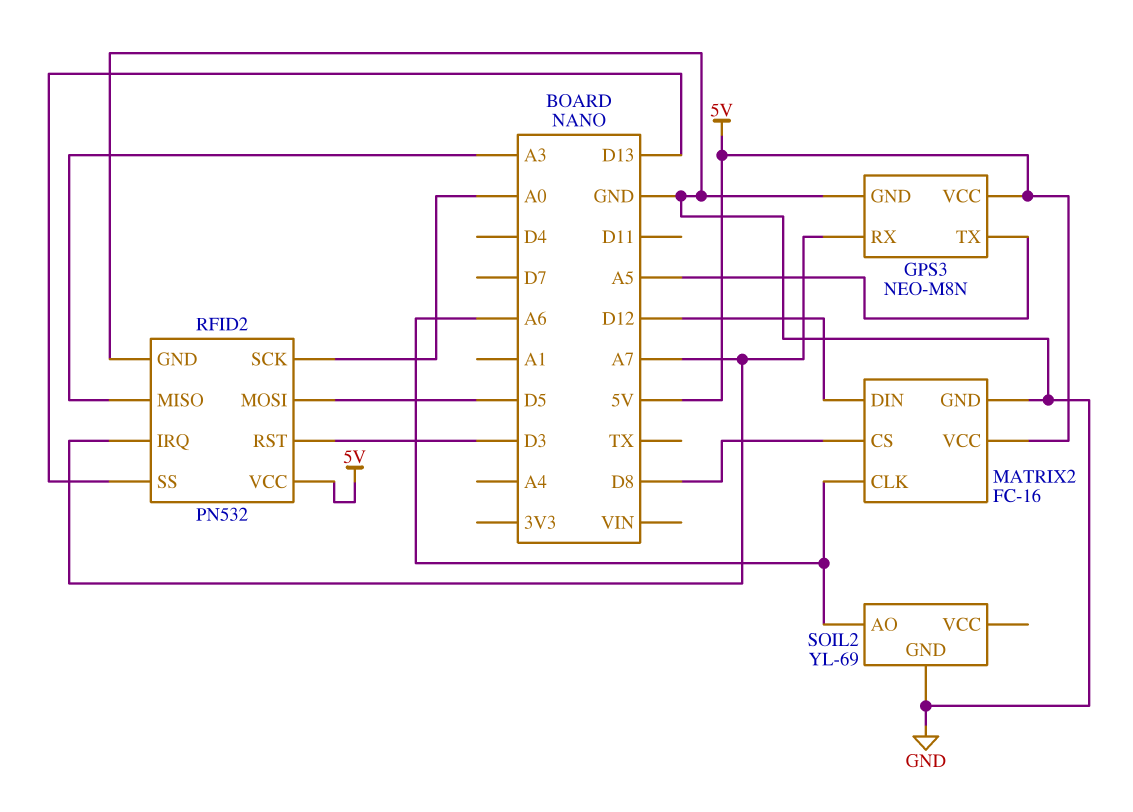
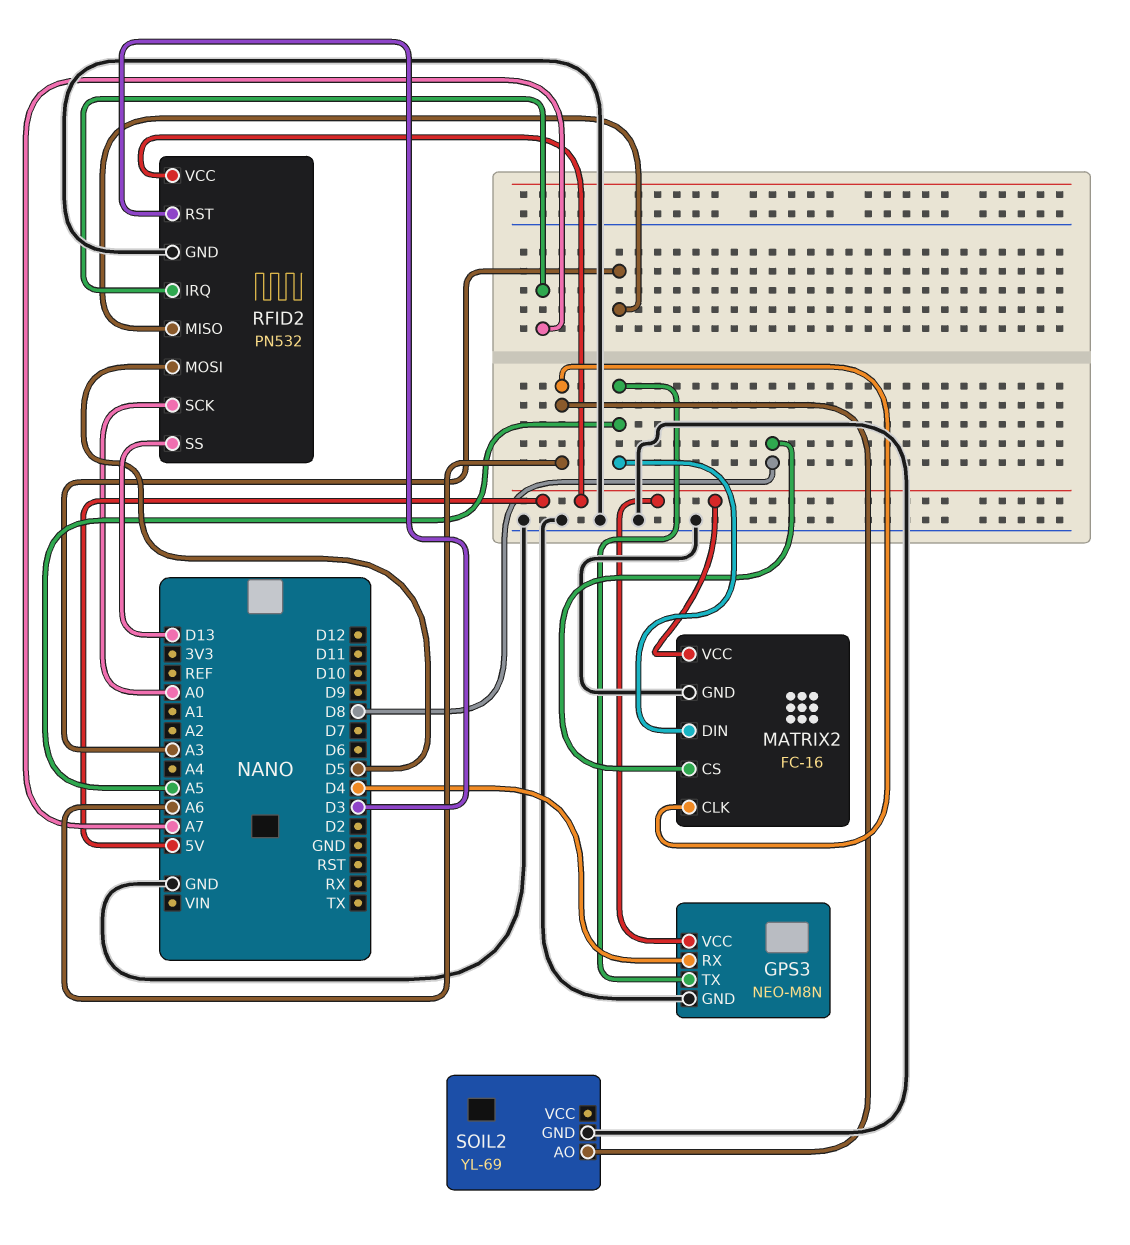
GPS3 pin RX: A7 -> D4
MATRIX2 pin DIN: D12 -> A5

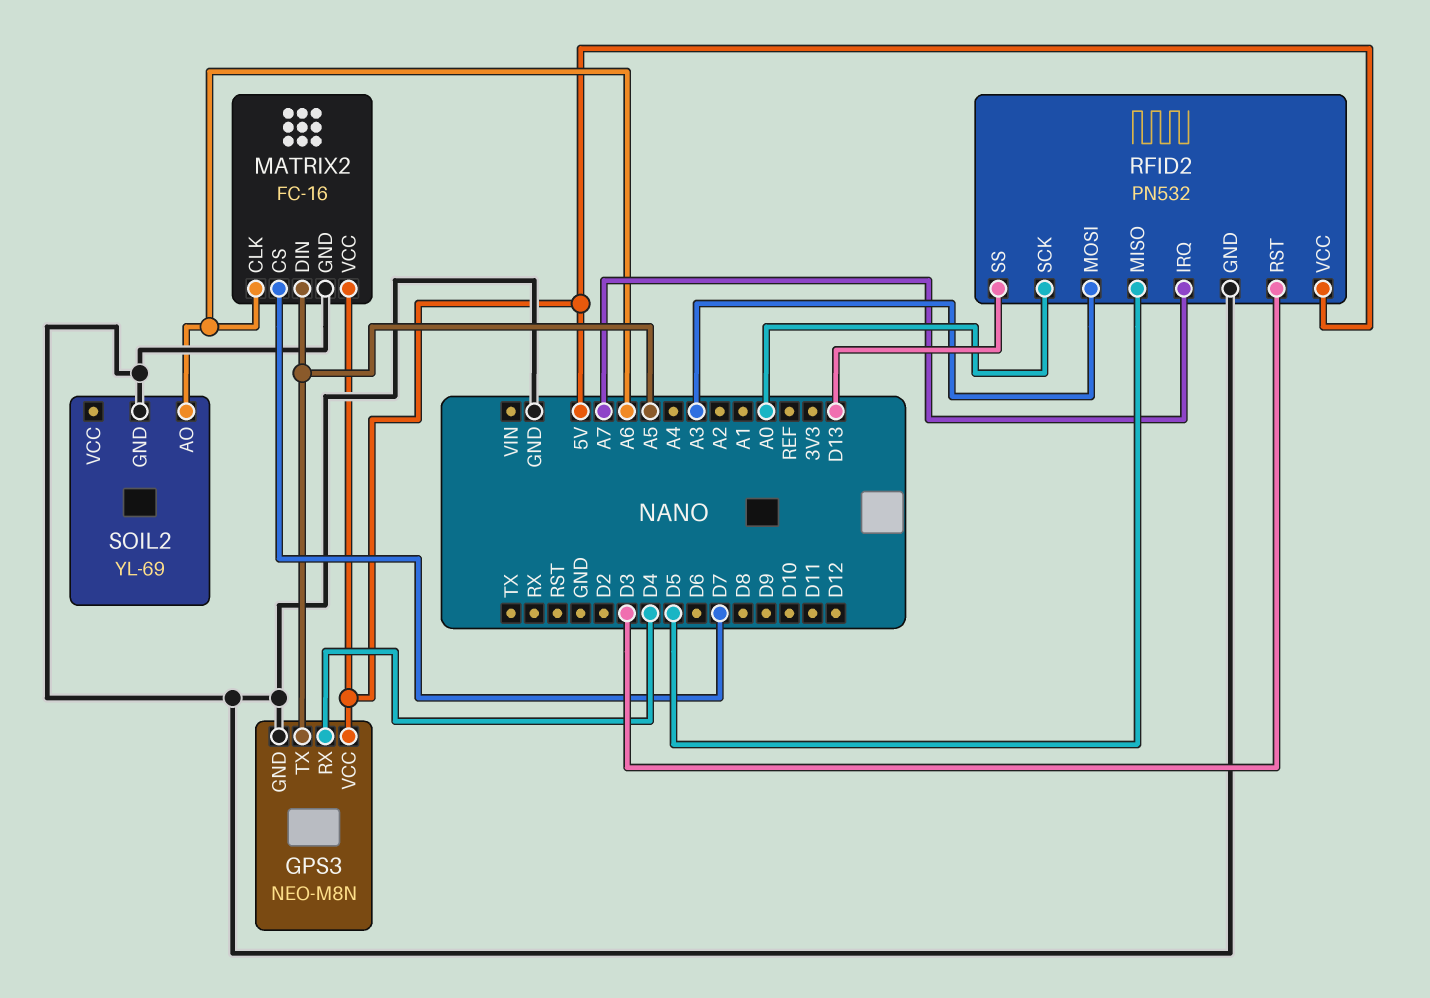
MATRIX2 pin CS: D8 -> D7
RFID2 pin MISO: A3 -> D5
RFID2 pin MOSI: D5 -> A3

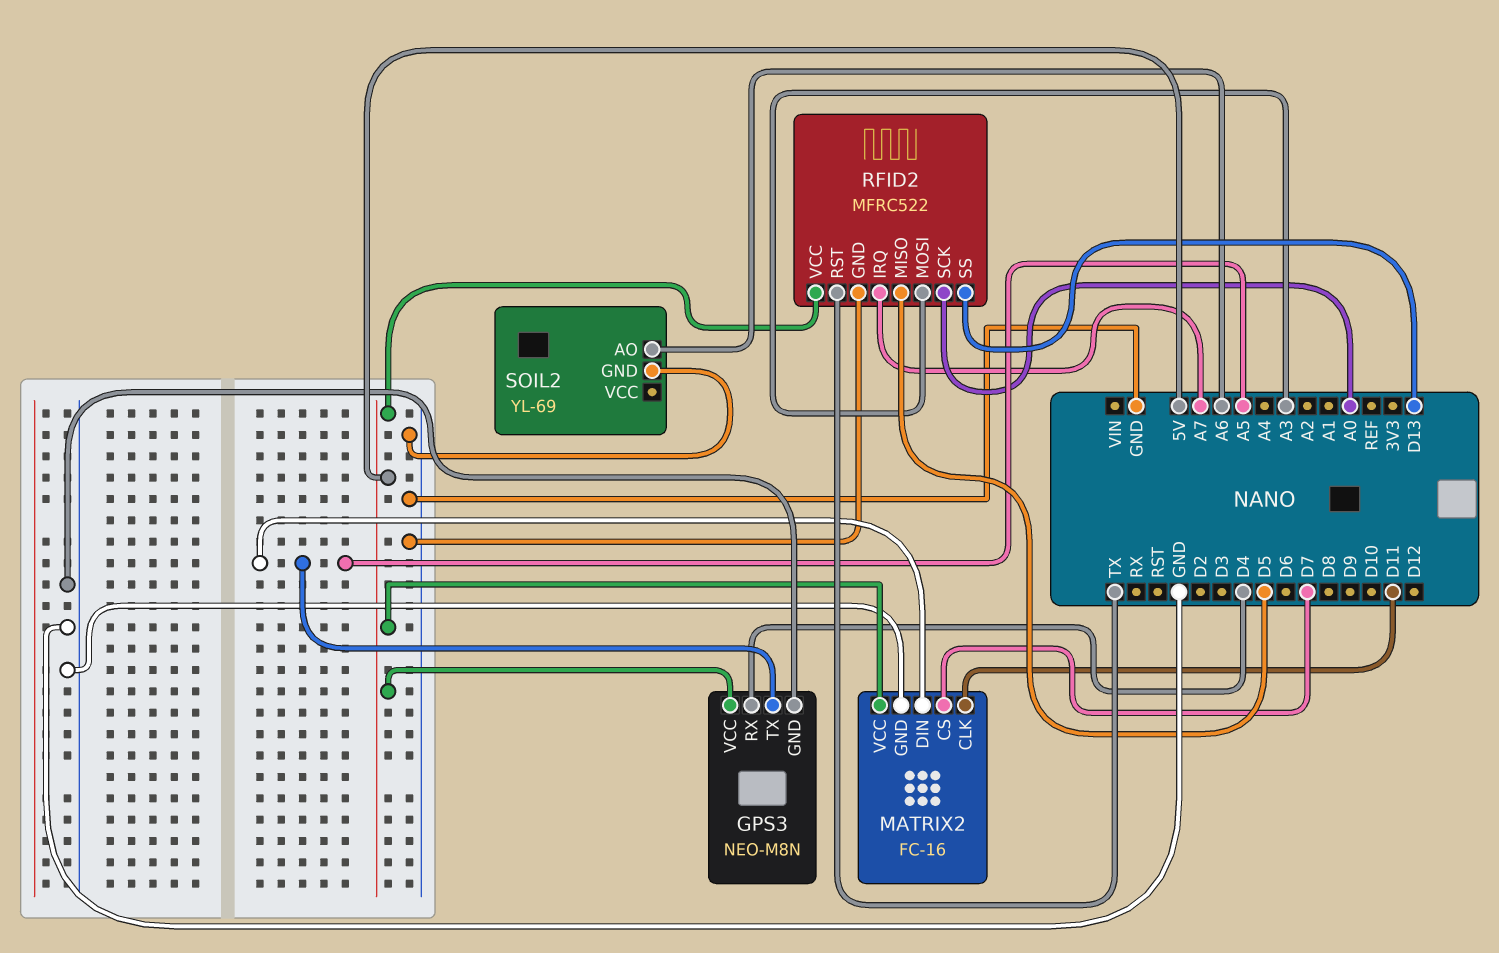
MATRIX2 pin CLK: A6 -> D11
RFID2: PN532 -> MFRC522
RFID2 pin RST: D3 -> TX

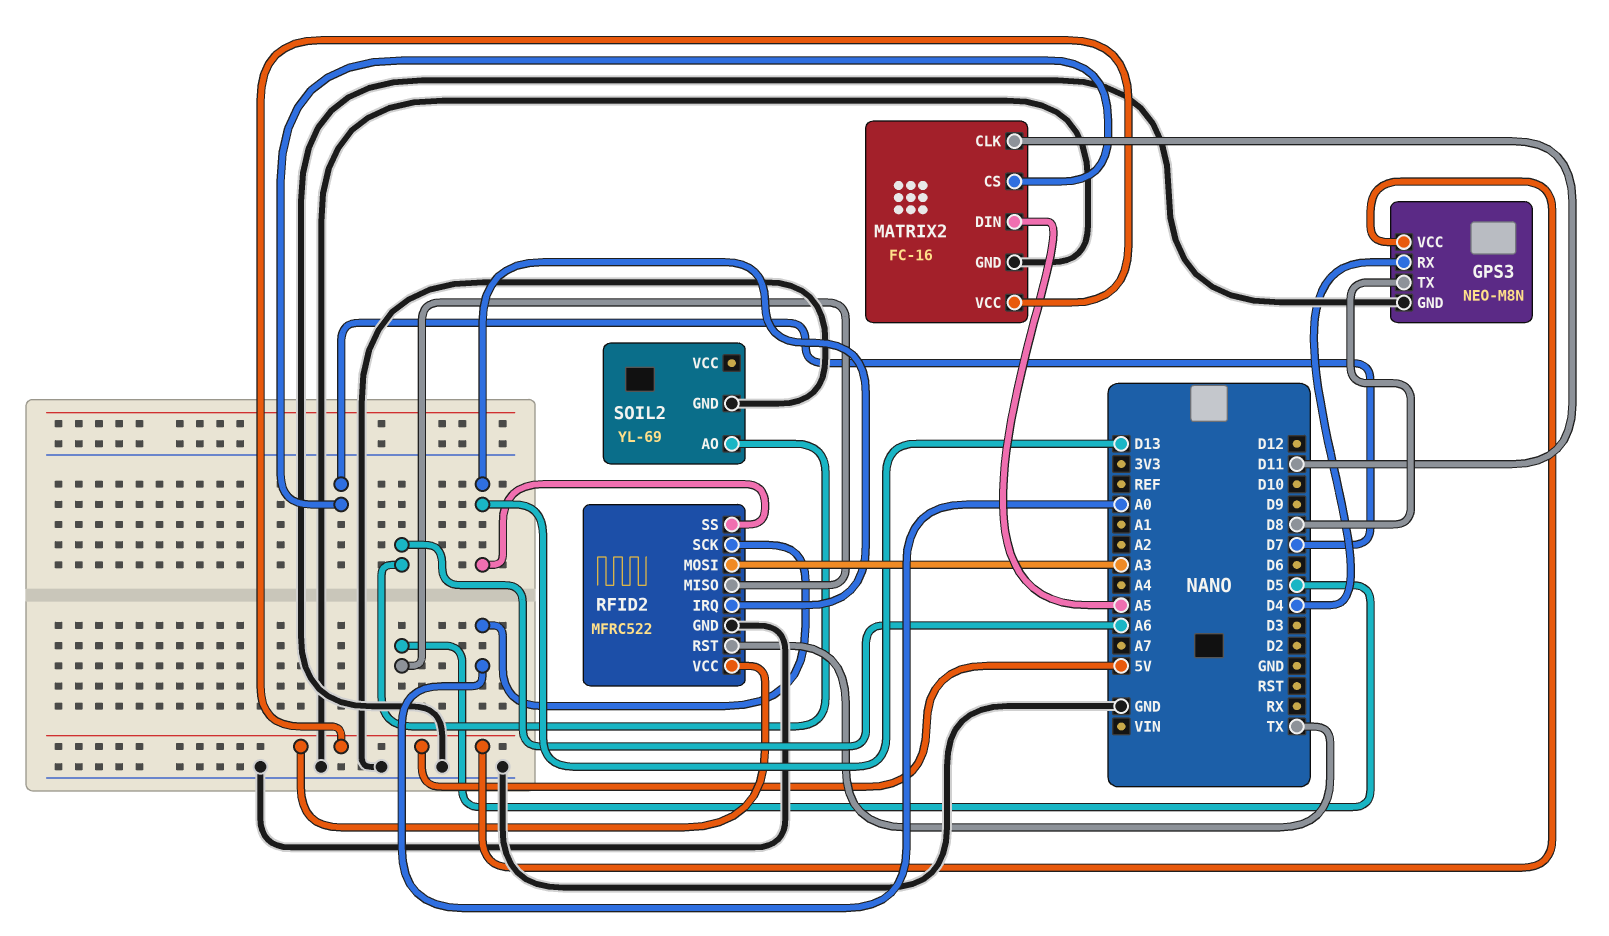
GPS3 pin TX: A5 -> D8
RFID2 pin IRQ: A7 -> D13

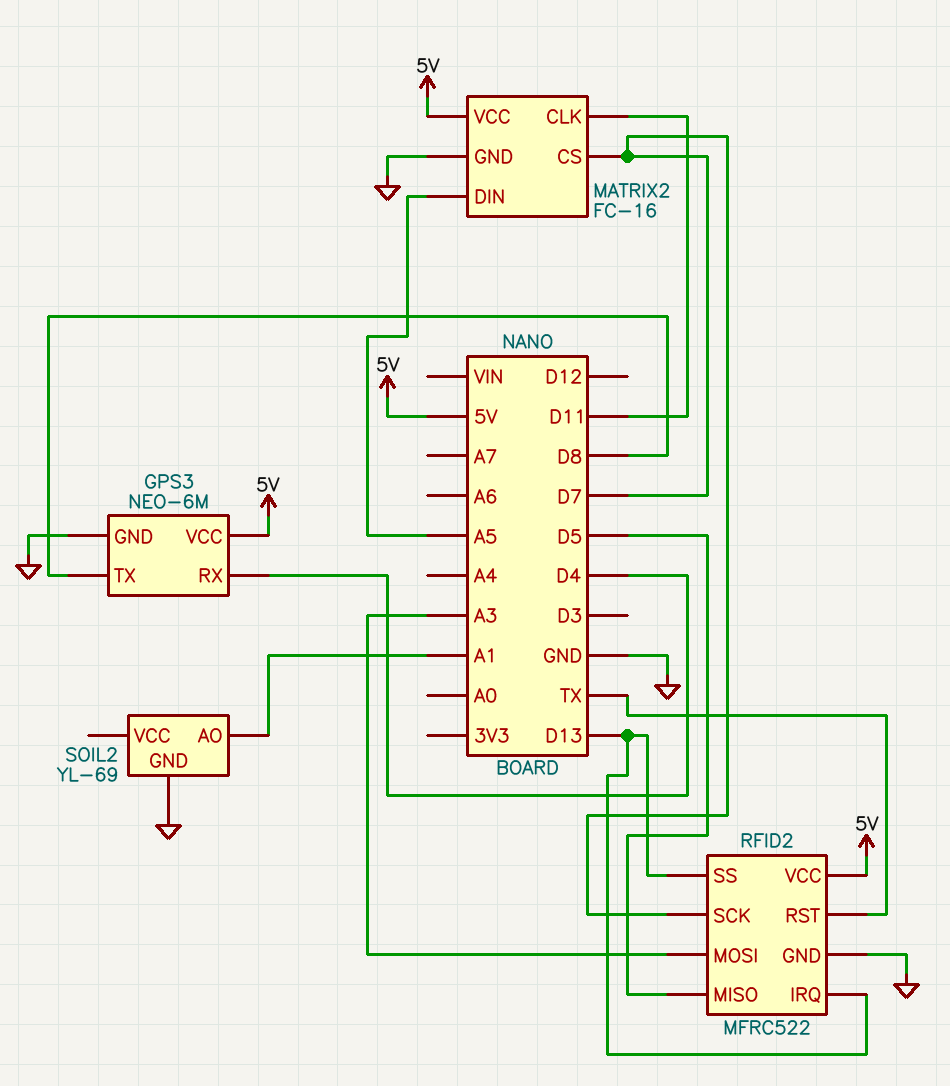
GPS3: NEO-M8N -> NEO-6M
RFID2 pin SCK: A0 -> D7
SOIL2 pin AO: A6 -> A1

